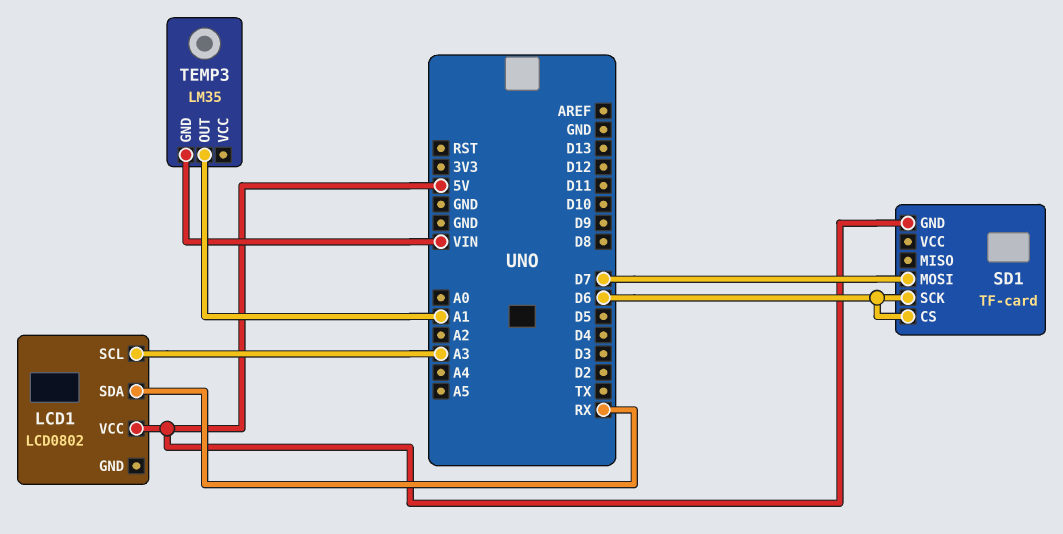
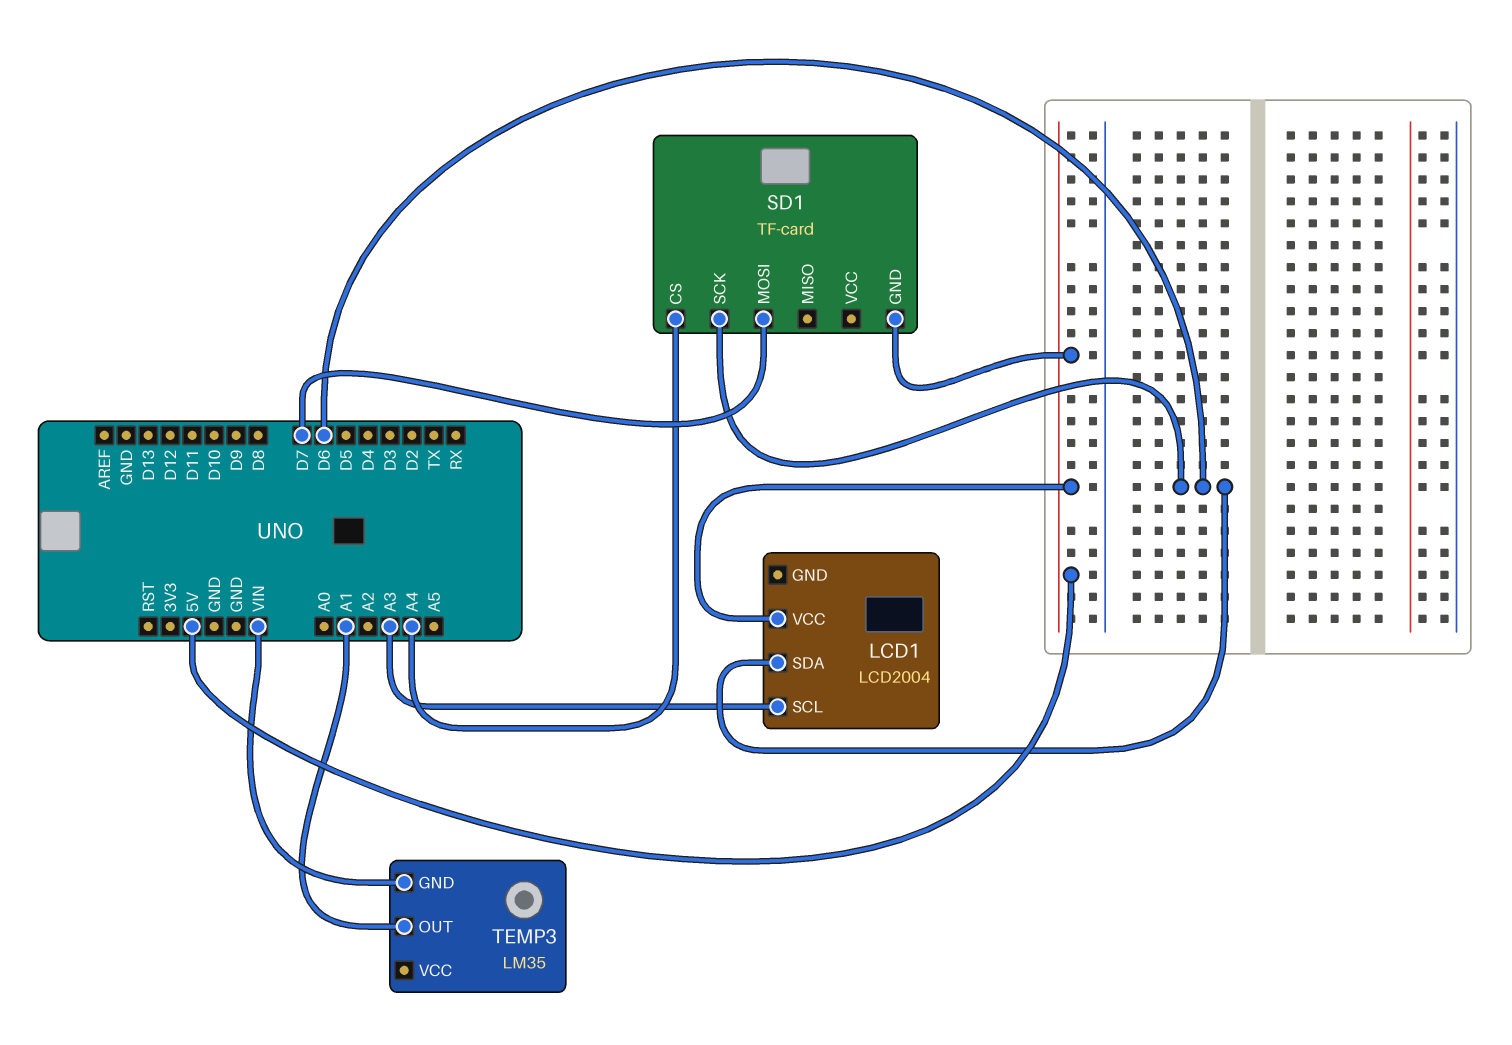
LCD1: LCD0802 -> LCD2004
LCD1 pin SDA: RX -> D6
SD1 pin CS: D6 -> A4

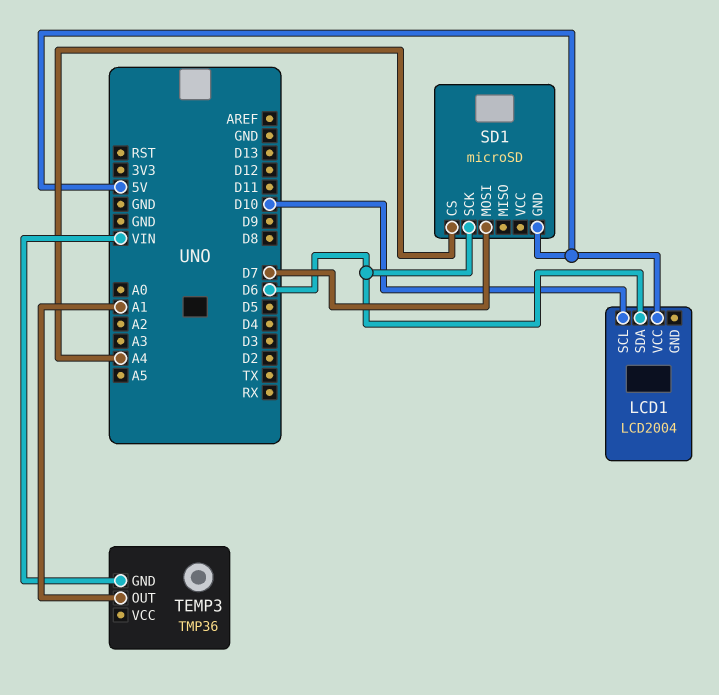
LCD1 pin SCL: A3 -> D10
SD1: TF-card -> microSD
TEMP3: LM35 -> TMP36

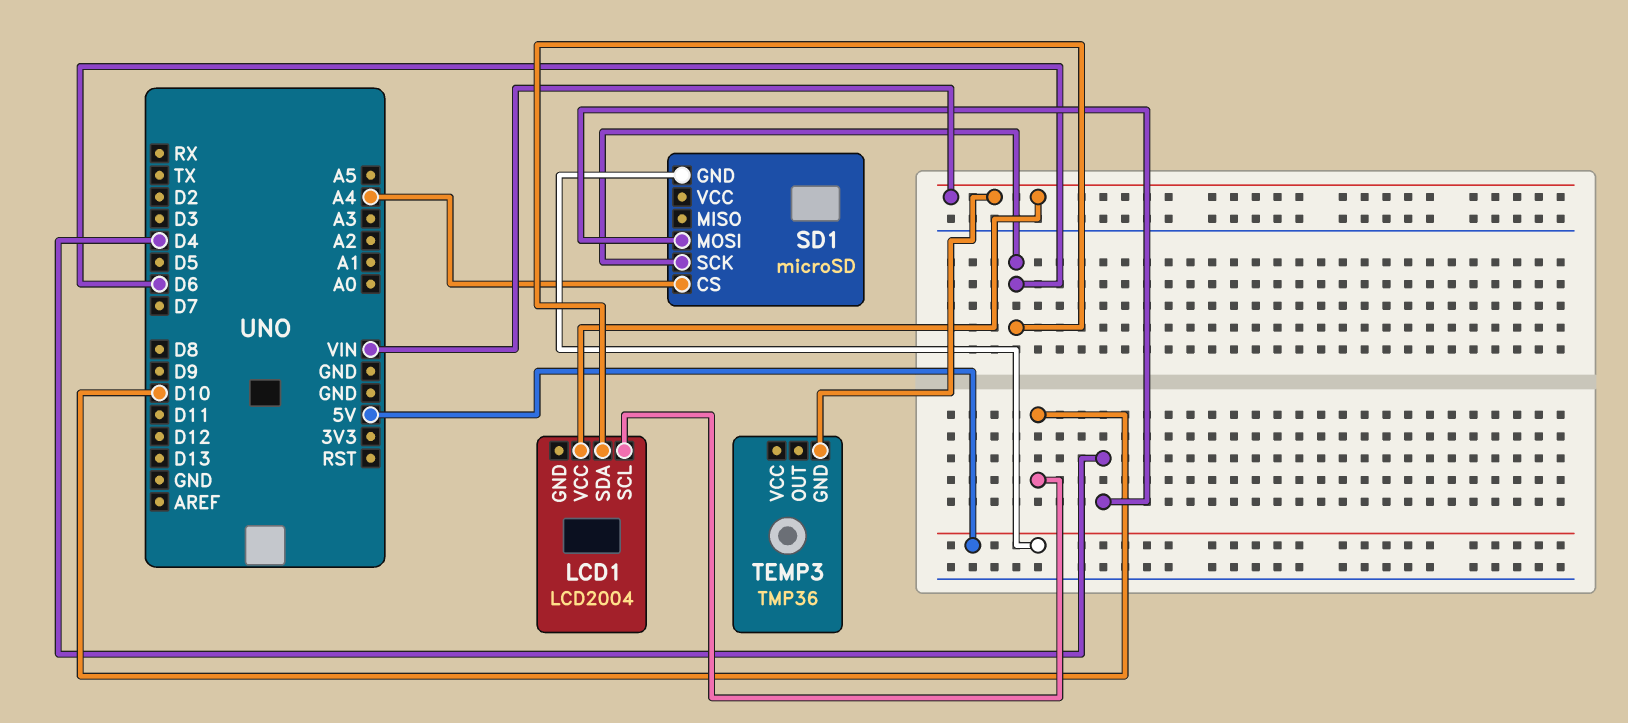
LCD1 pin VCC: 5V -> VIN
SD1 pin MOSI: D7 -> D4
TEMP3 pin OUT: A1 -> none

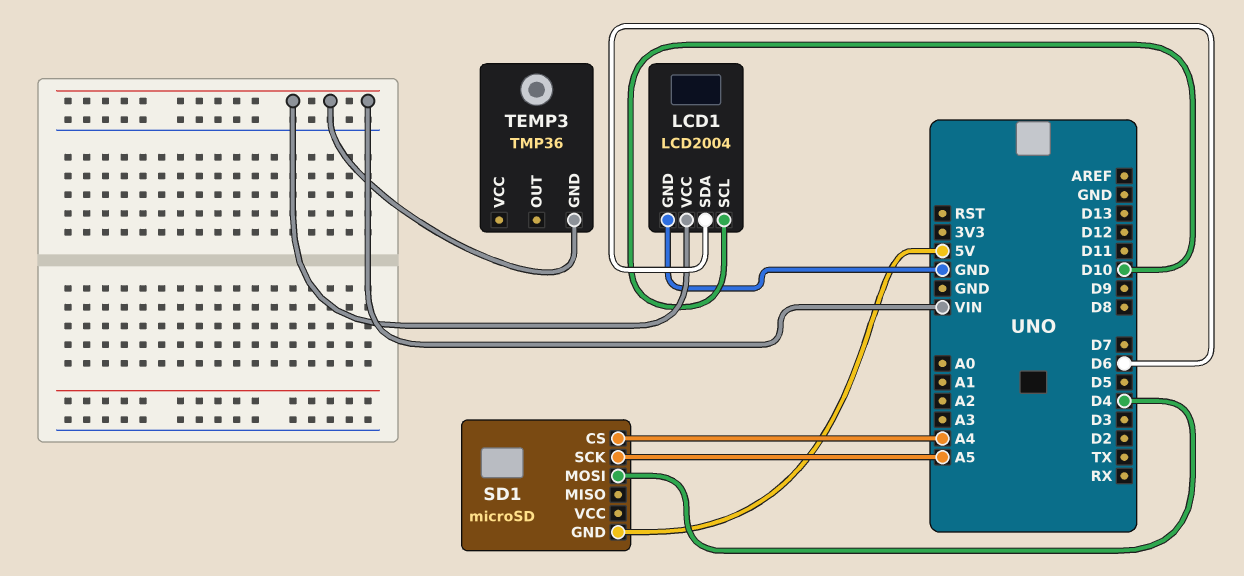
LCD1 pin GND: none -> GND
SD1 pin SCK: D6 -> A5

